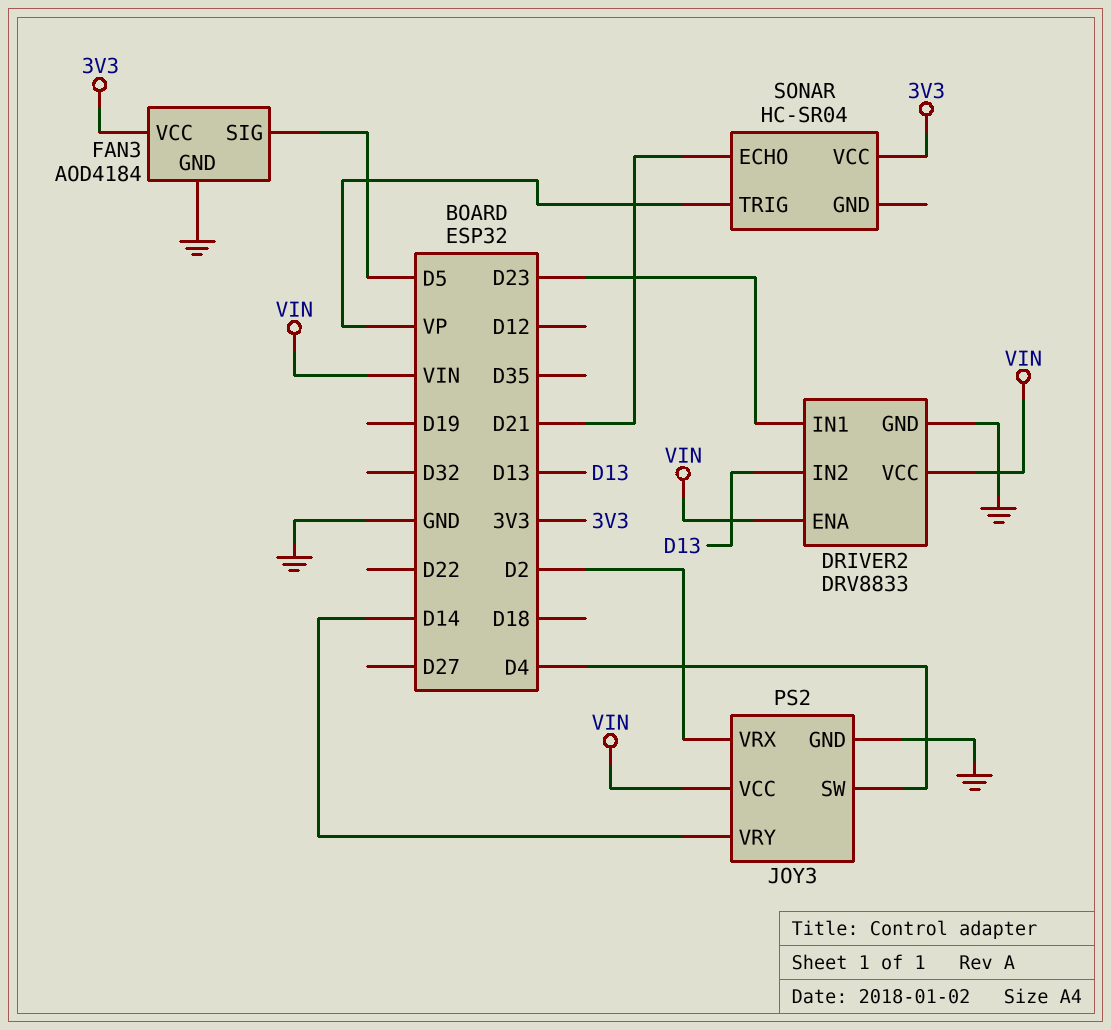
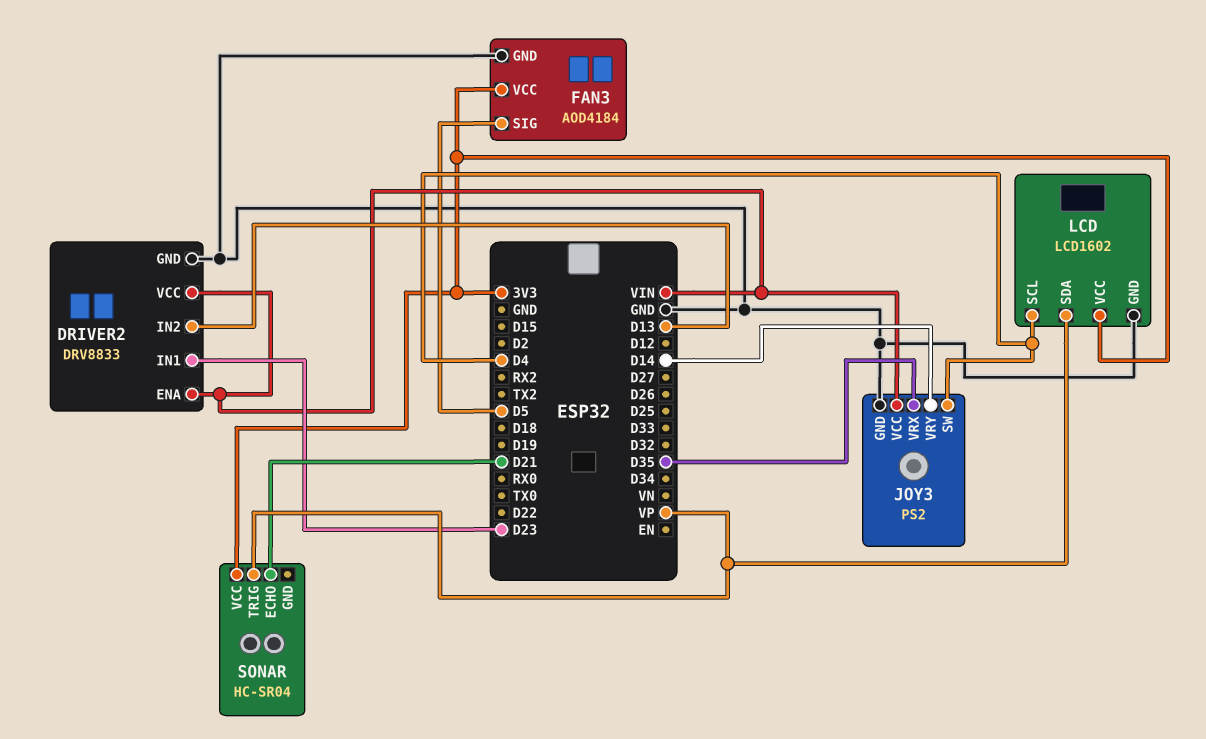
JOY3 pin VRX: D2 -> D35
LCD: none -> LCD1602
LCD pin GND: none -> GND
LCD pin SCL: none -> D4
LCD pin SDA: none -> VP
LCD pin VCC: none -> 3V3

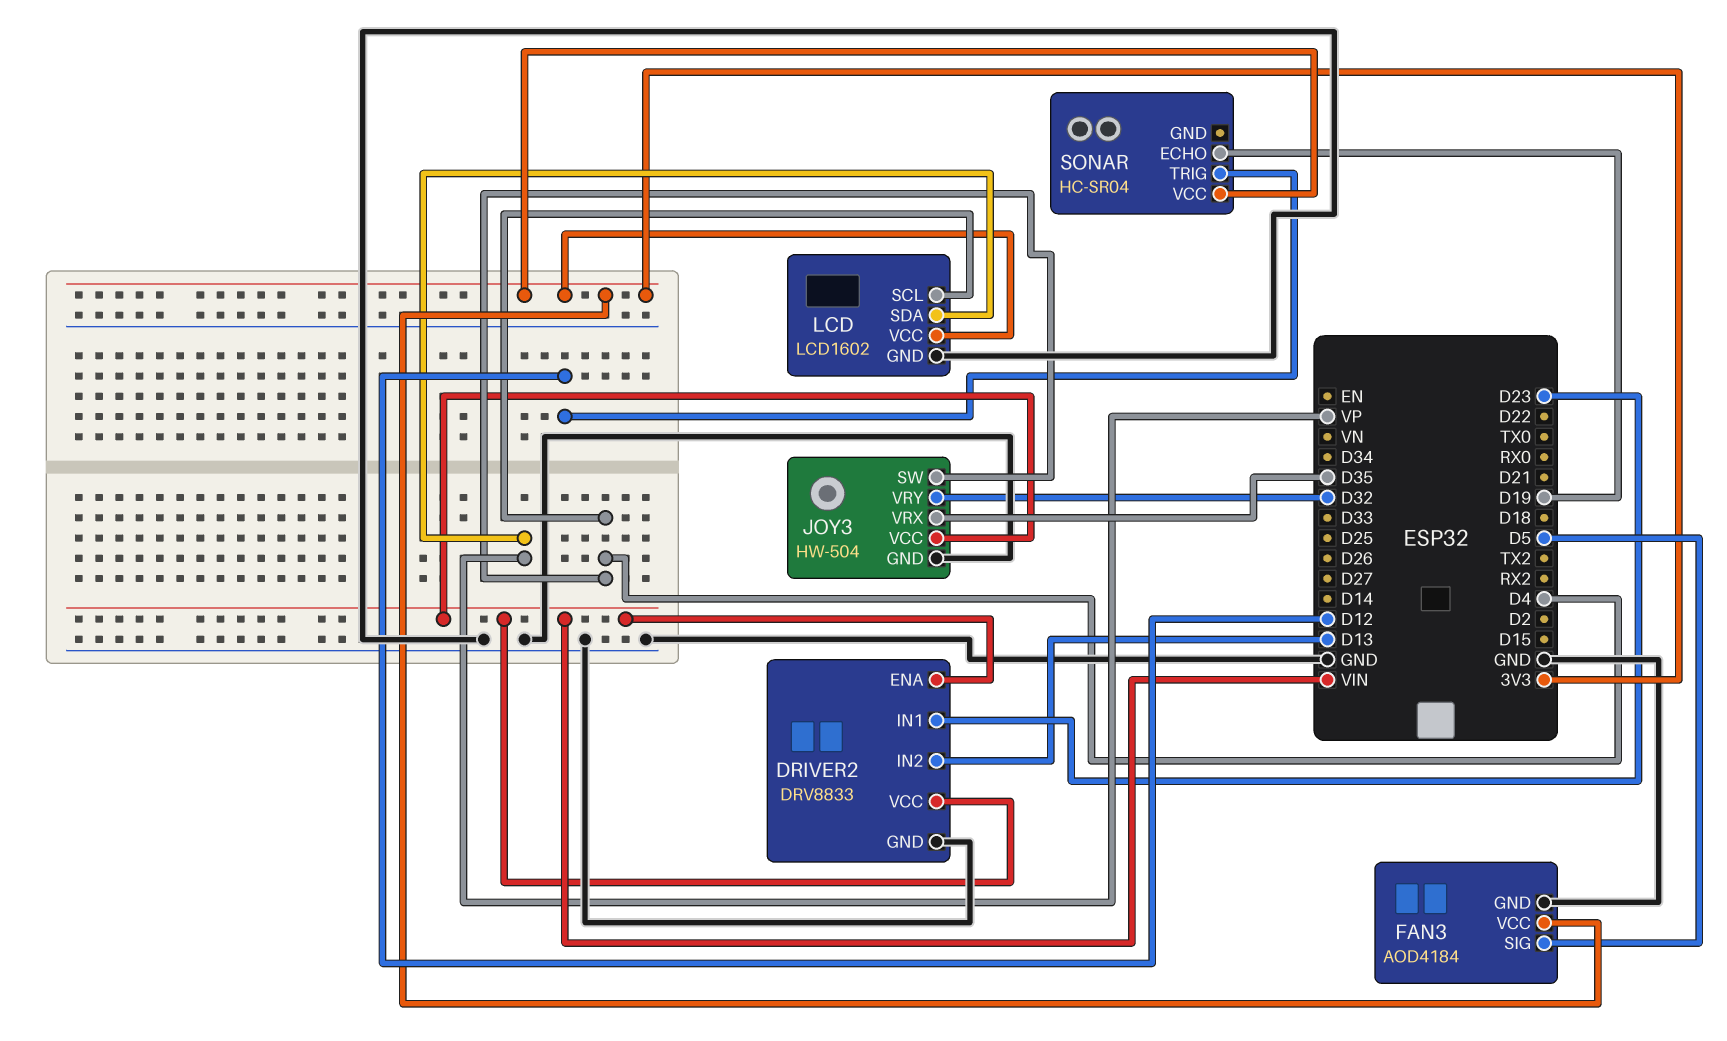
JOY3: PS2 -> HW-504
JOY3 pin VRY: D14 -> D32
SONAR pin ECHO: D21 -> D19
SONAR pin TRIG: VP -> D12

